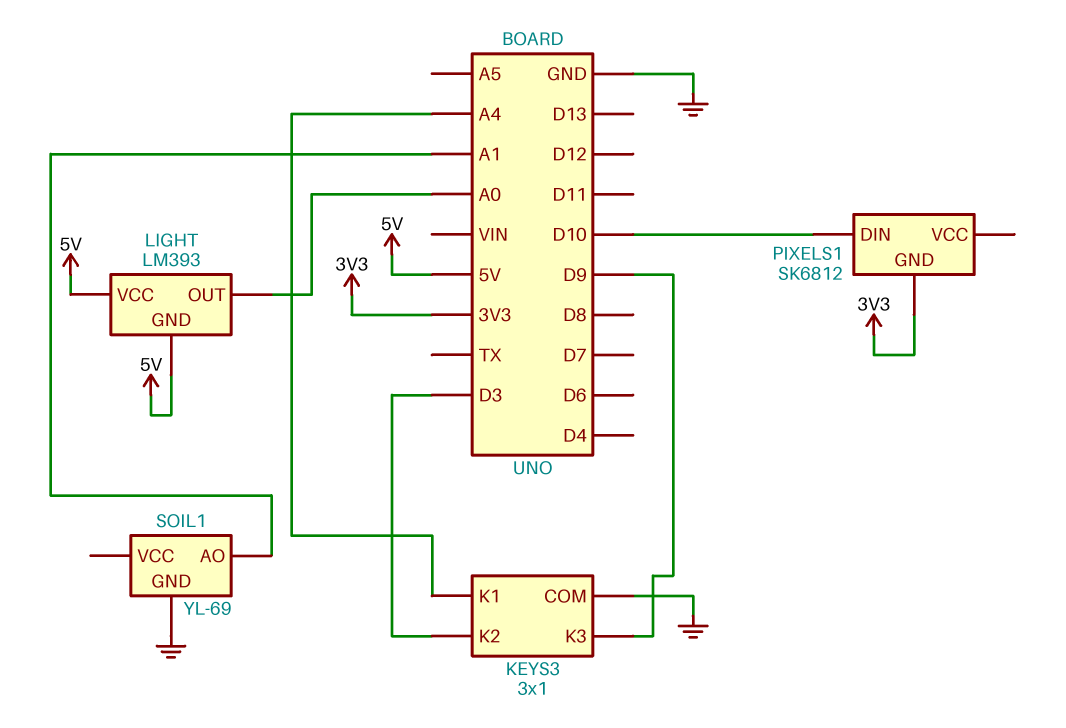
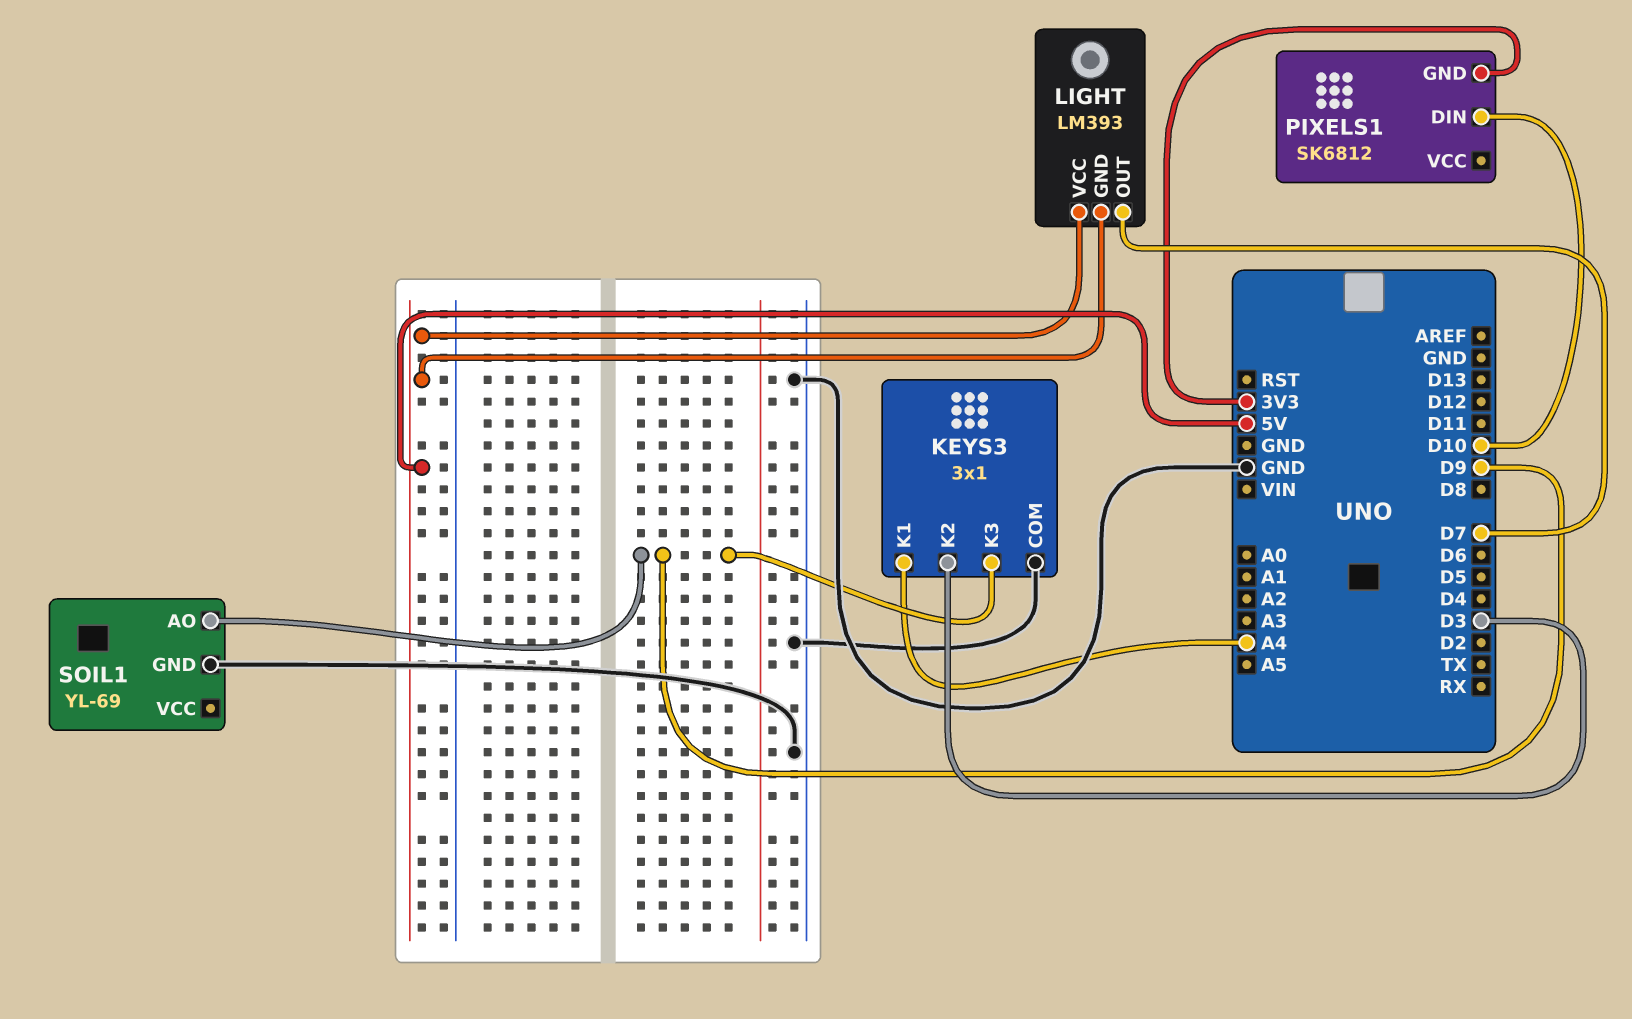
LIGHT pin OUT: A0 -> D7
SOIL1 pin AO: A1 -> D9

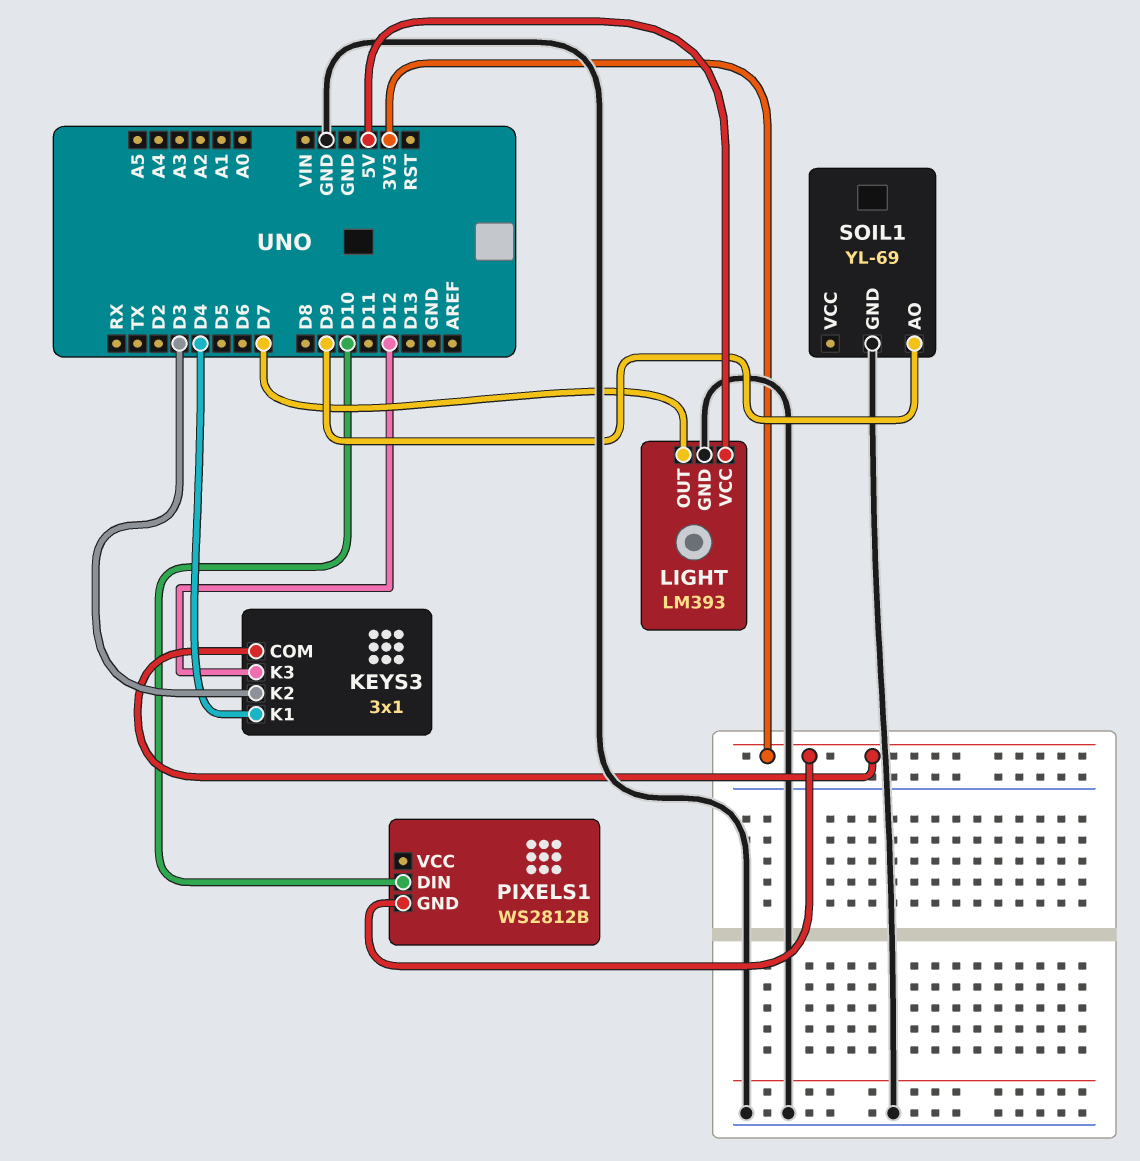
KEYS3 pin COM: GND -> 3V3
KEYS3 pin K1: A4 -> D4
KEYS3 pin K3: D9 -> D12
LIGHT pin GND: 5V -> GND
PIXELS1: SK6812 -> WS2812B

